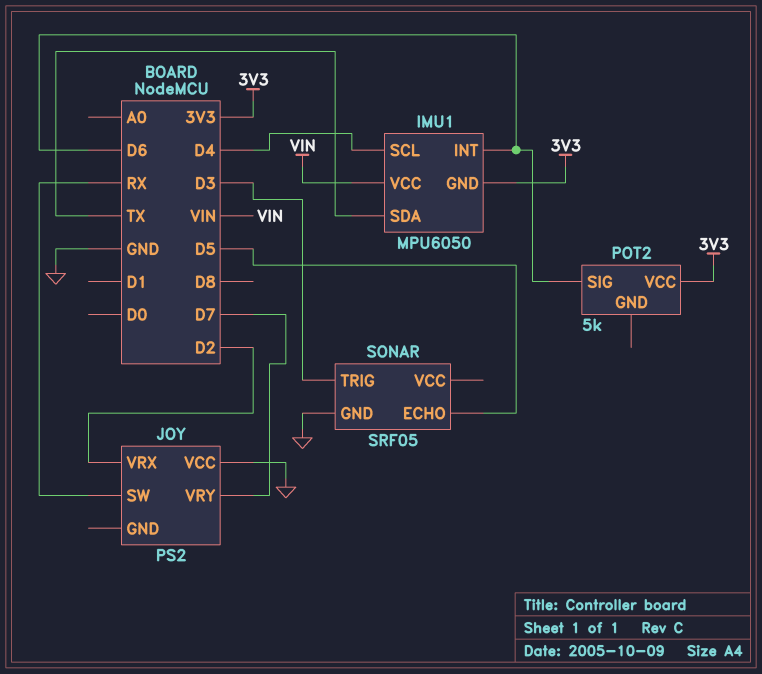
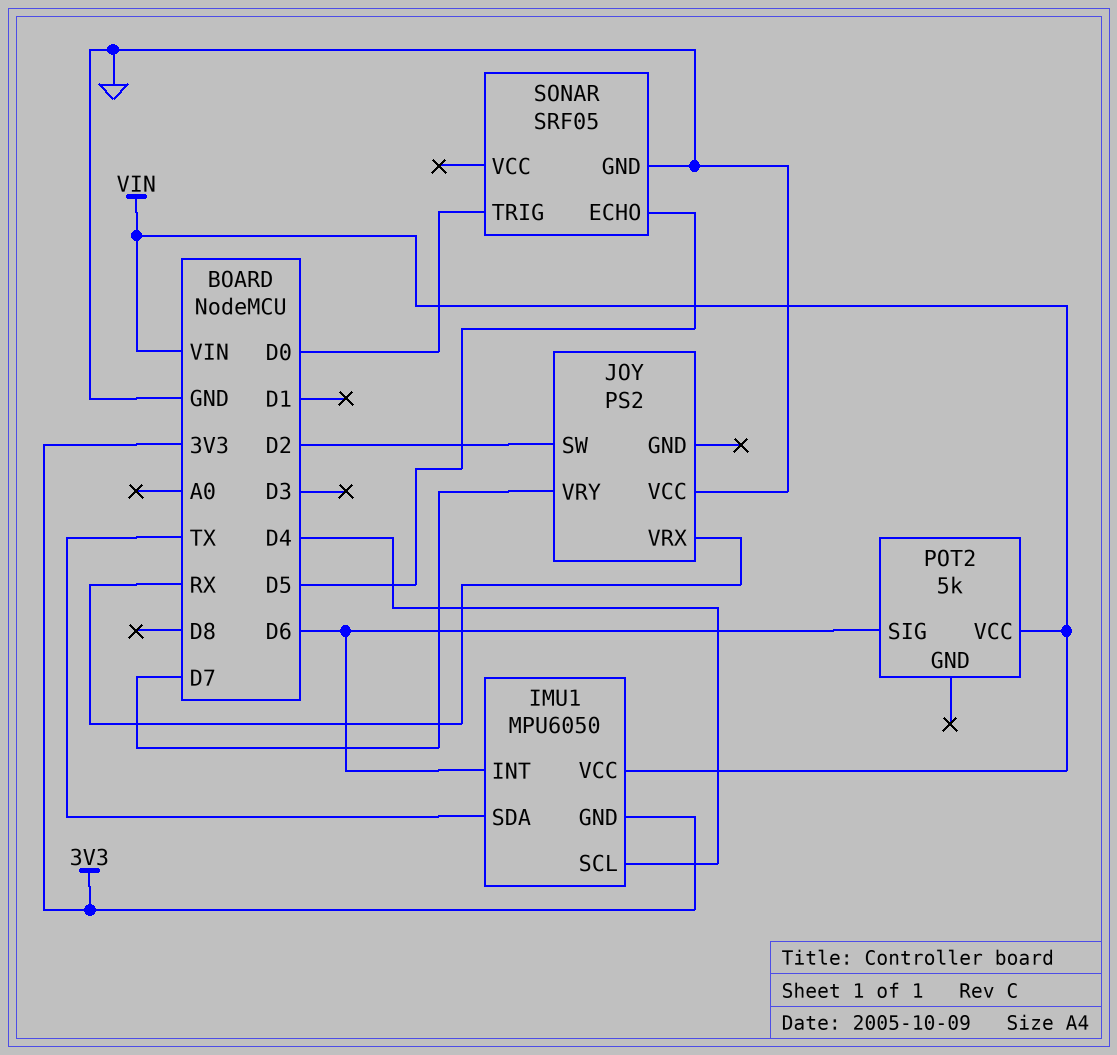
JOY pin SW: RX -> D2
JOY pin VRX: D2 -> RX
POT2 pin VCC: 3V3 -> VIN
SONAR pin TRIG: D3 -> D0

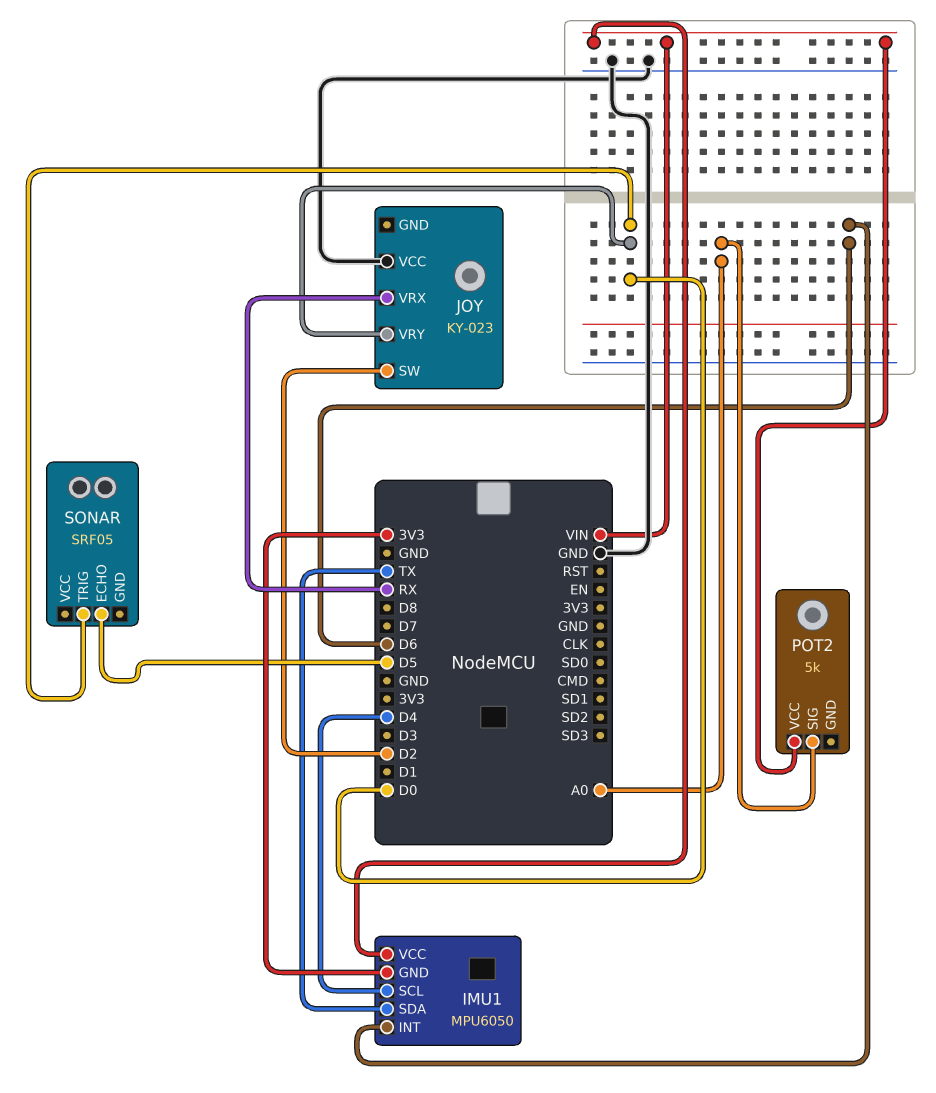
JOY: PS2 -> KY-023
JOY pin VRY: D7 -> D0
POT2 pin SIG: D6 -> A0
SONAR pin GND: GND -> none

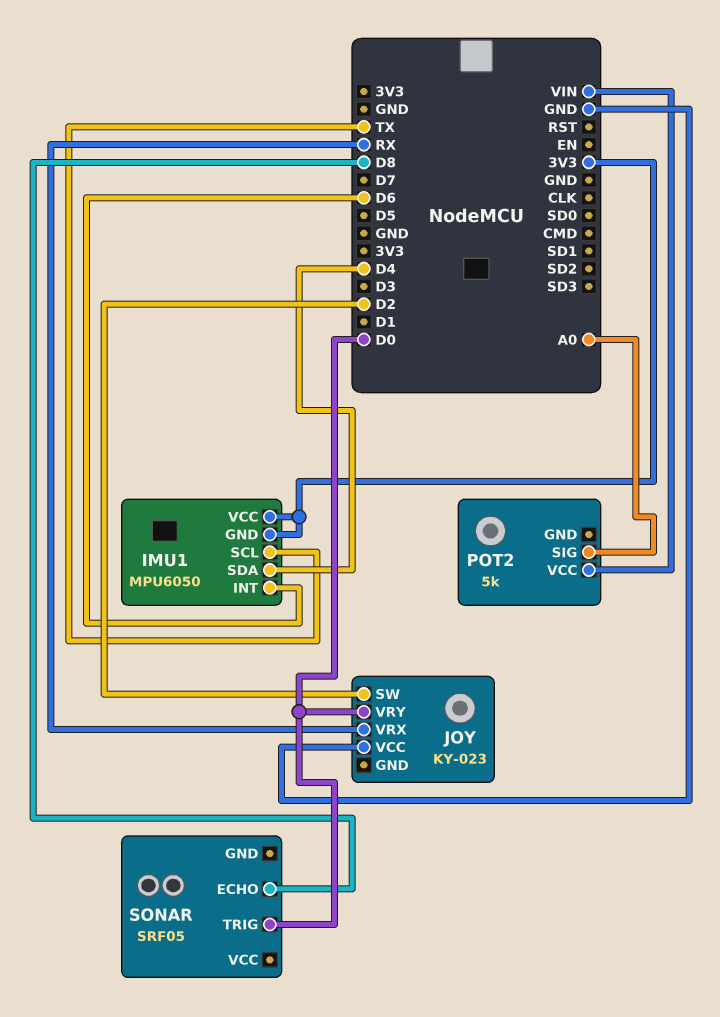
IMU1 pin SCL: D4 -> TX
IMU1 pin SDA: TX -> D4
IMU1 pin VCC: VIN -> 3V3
SONAR pin ECHO: D5 -> D8

